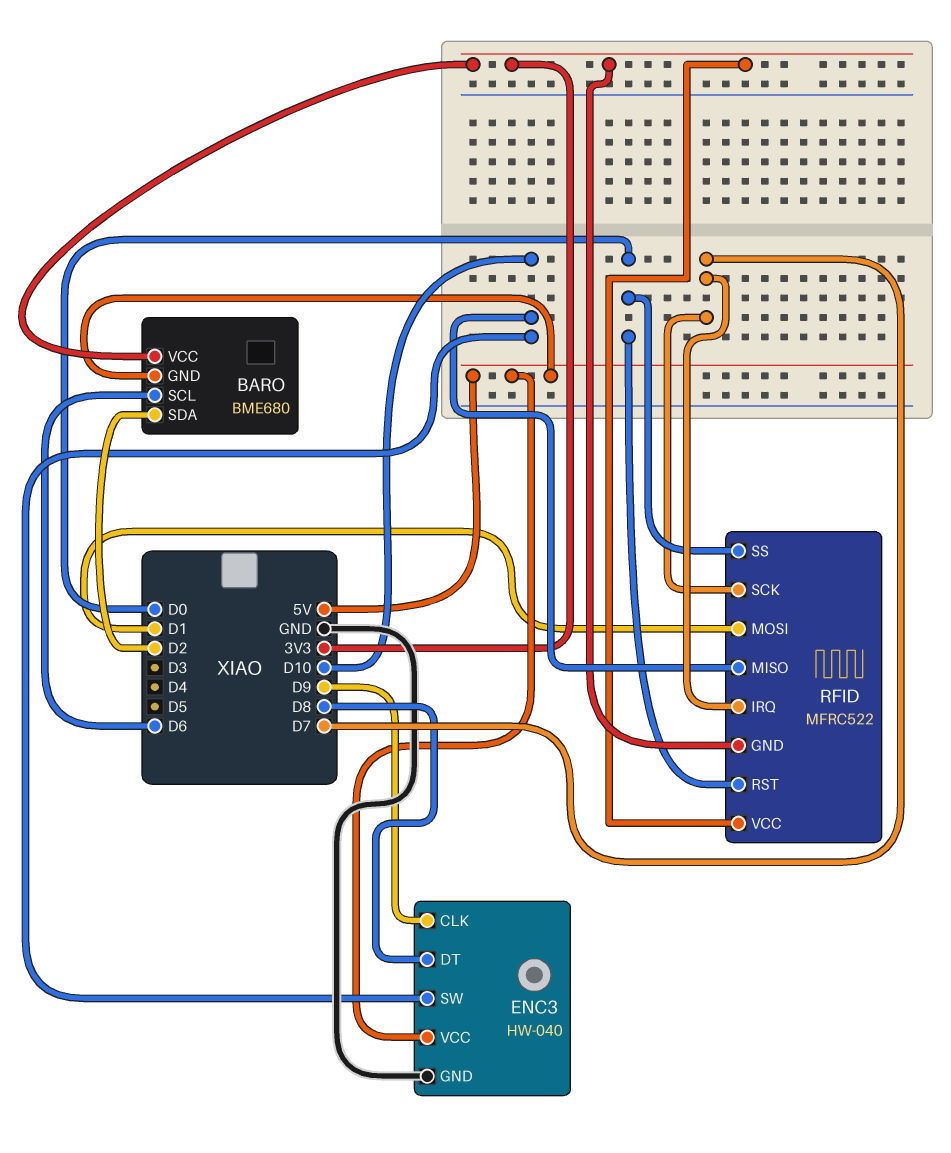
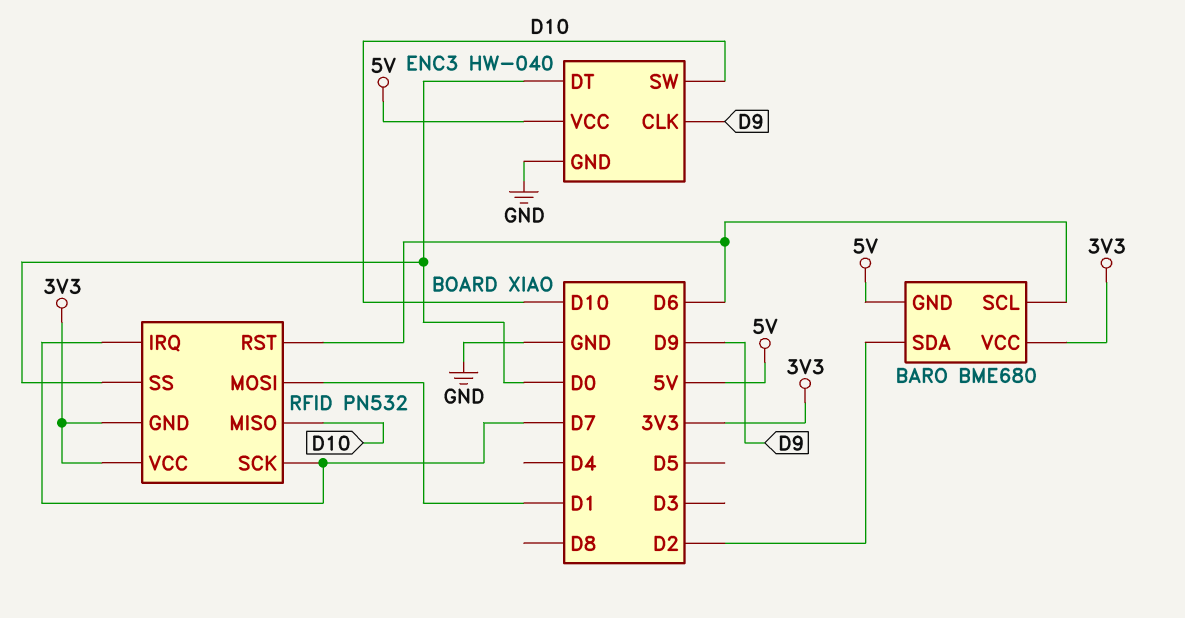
ENC3 pin DT: D8 -> D0
RFID: MFRC522 -> PN532
RFID pin RST: D0 -> D6

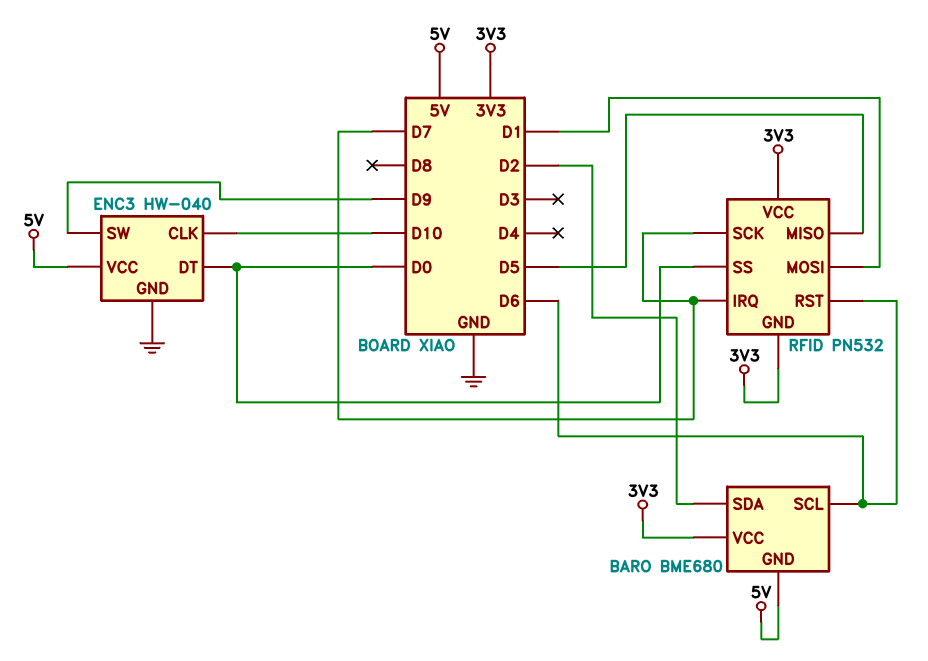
ENC3 pin CLK: D9 -> D10
ENC3 pin SW: D10 -> D9
RFID pin MISO: D10 -> D5

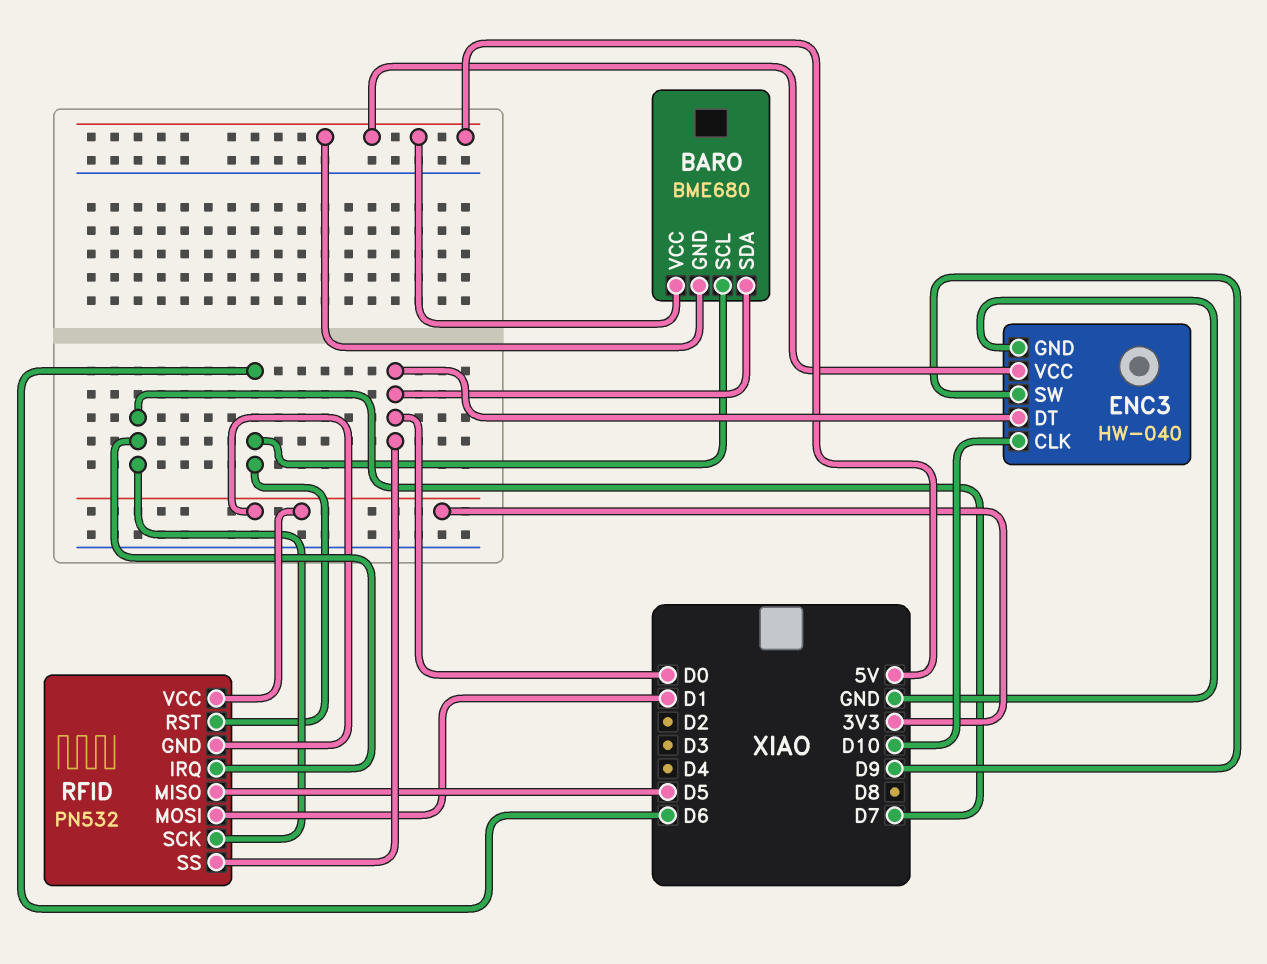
BARO pin SDA: D2 -> D0
BARO pin VCC: 3V3 -> 5V

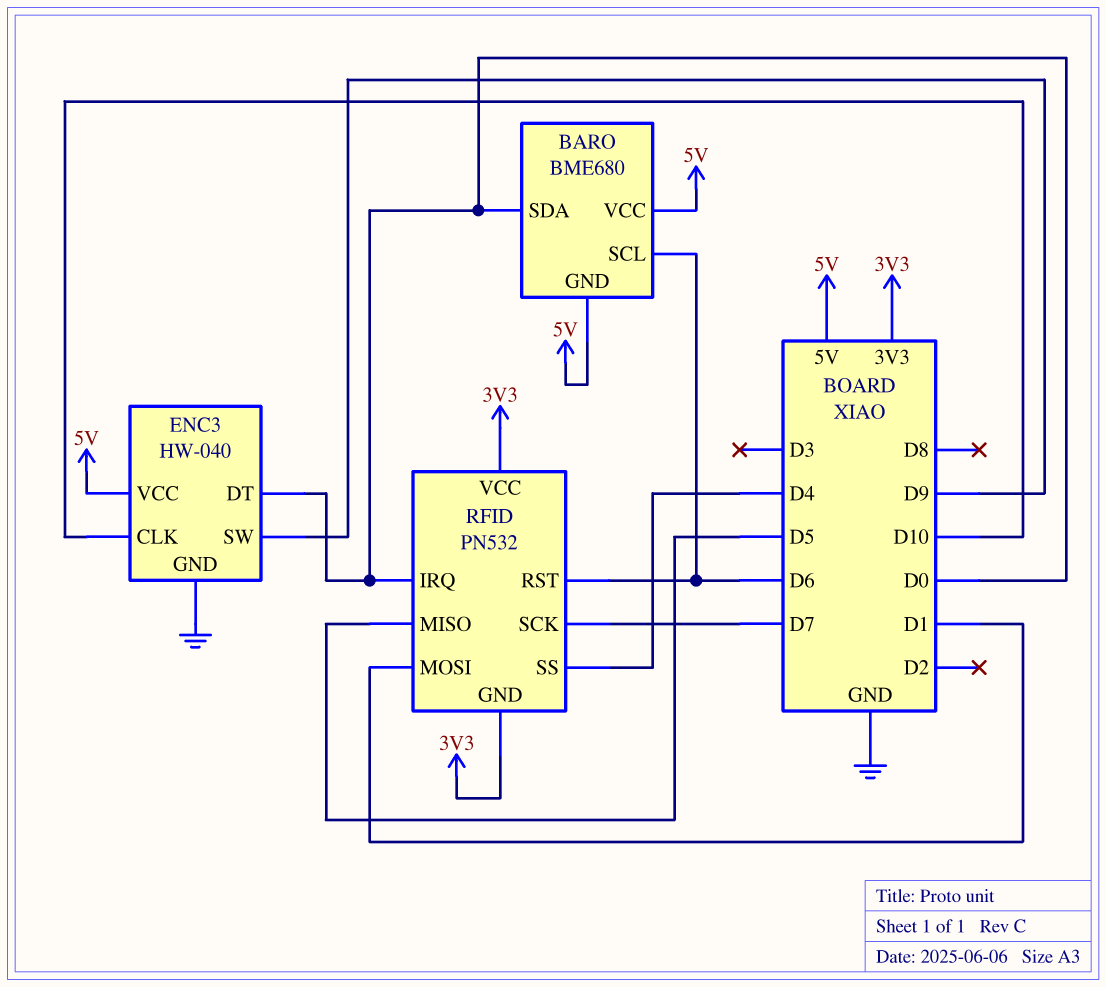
RFID pin IRQ: D7 -> D0
RFID pin SS: D0 -> D4

